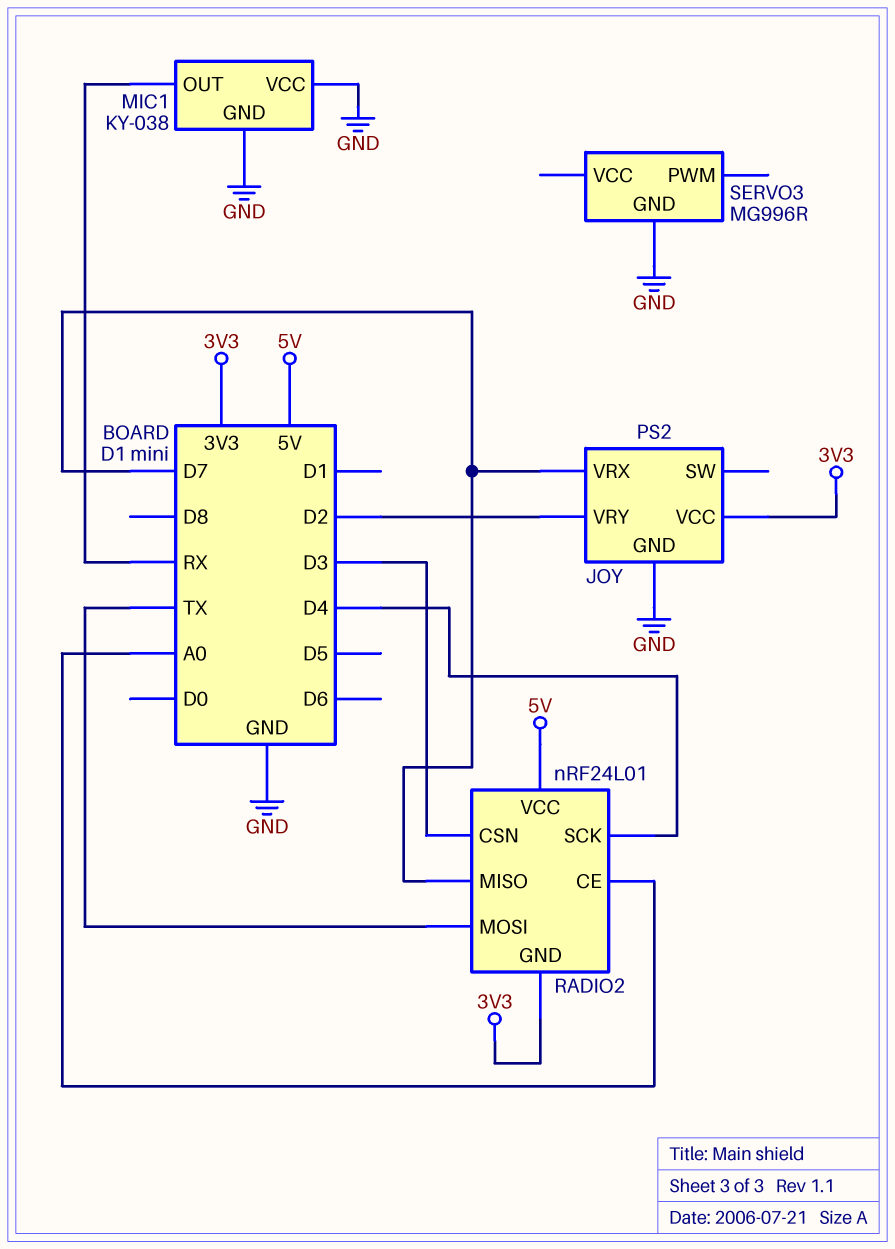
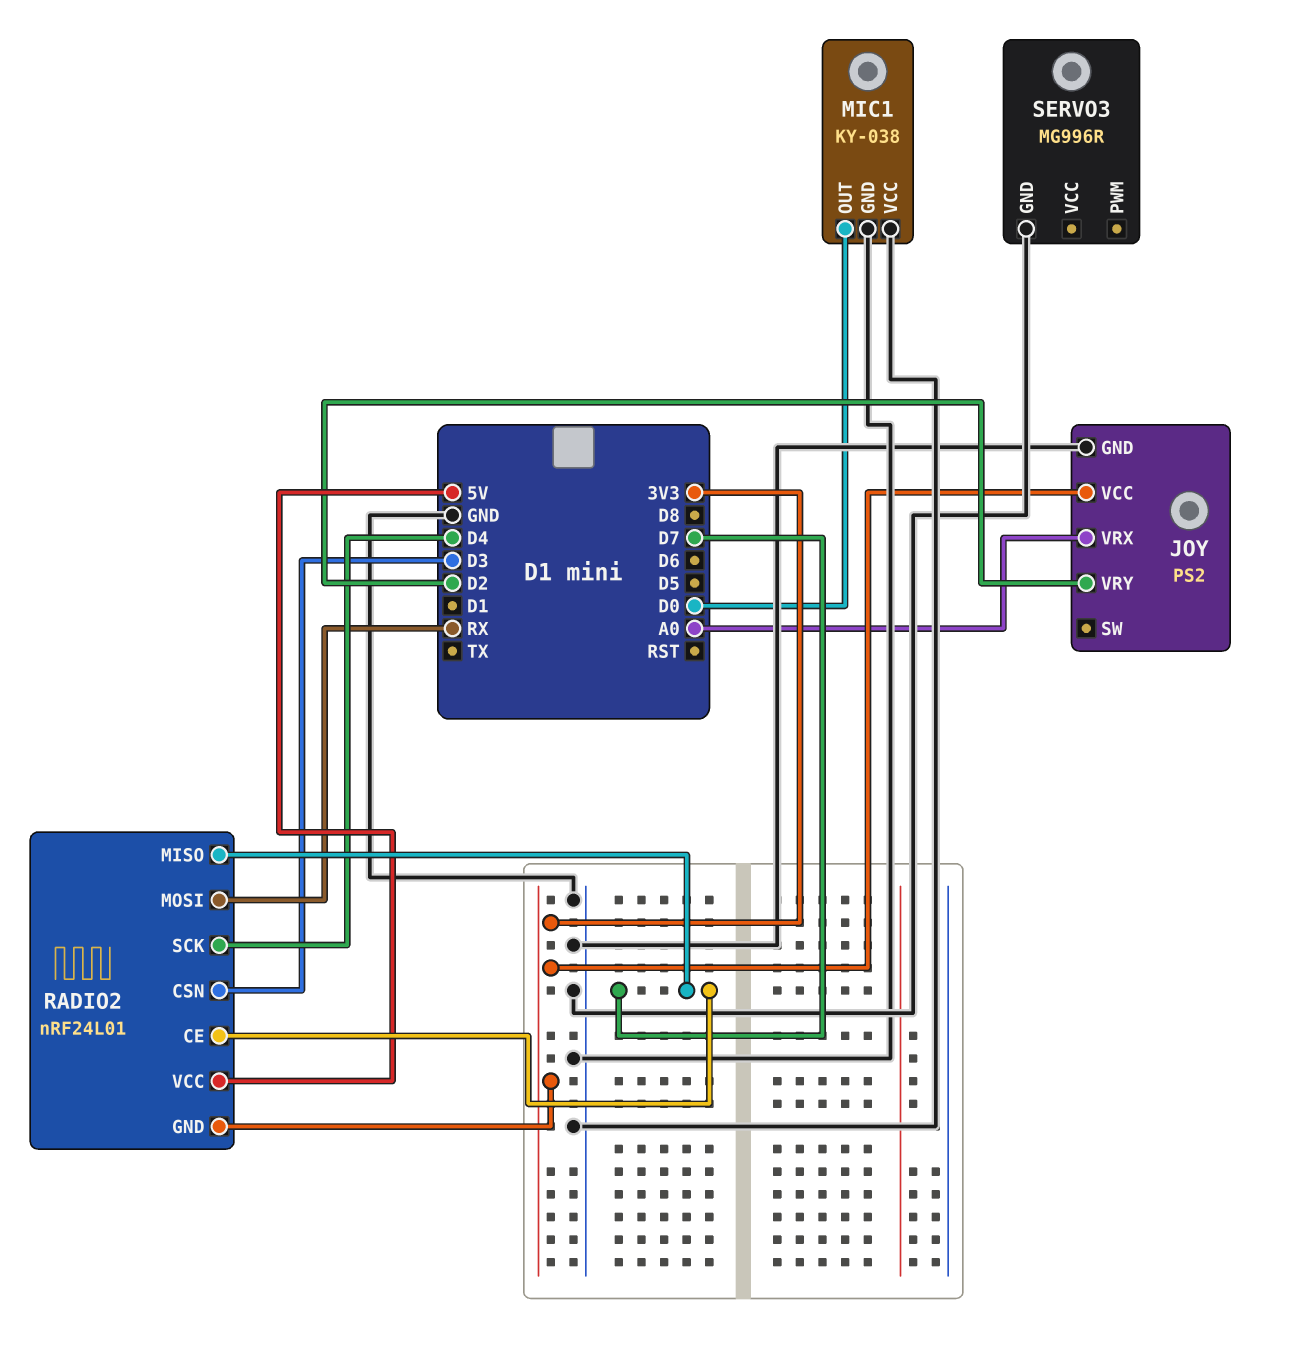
JOY pin VRX: D7 -> A0
MIC1 pin OUT: RX -> D0
RADIO2 pin CE: A0 -> D7
RADIO2 pin MOSI: TX -> RX

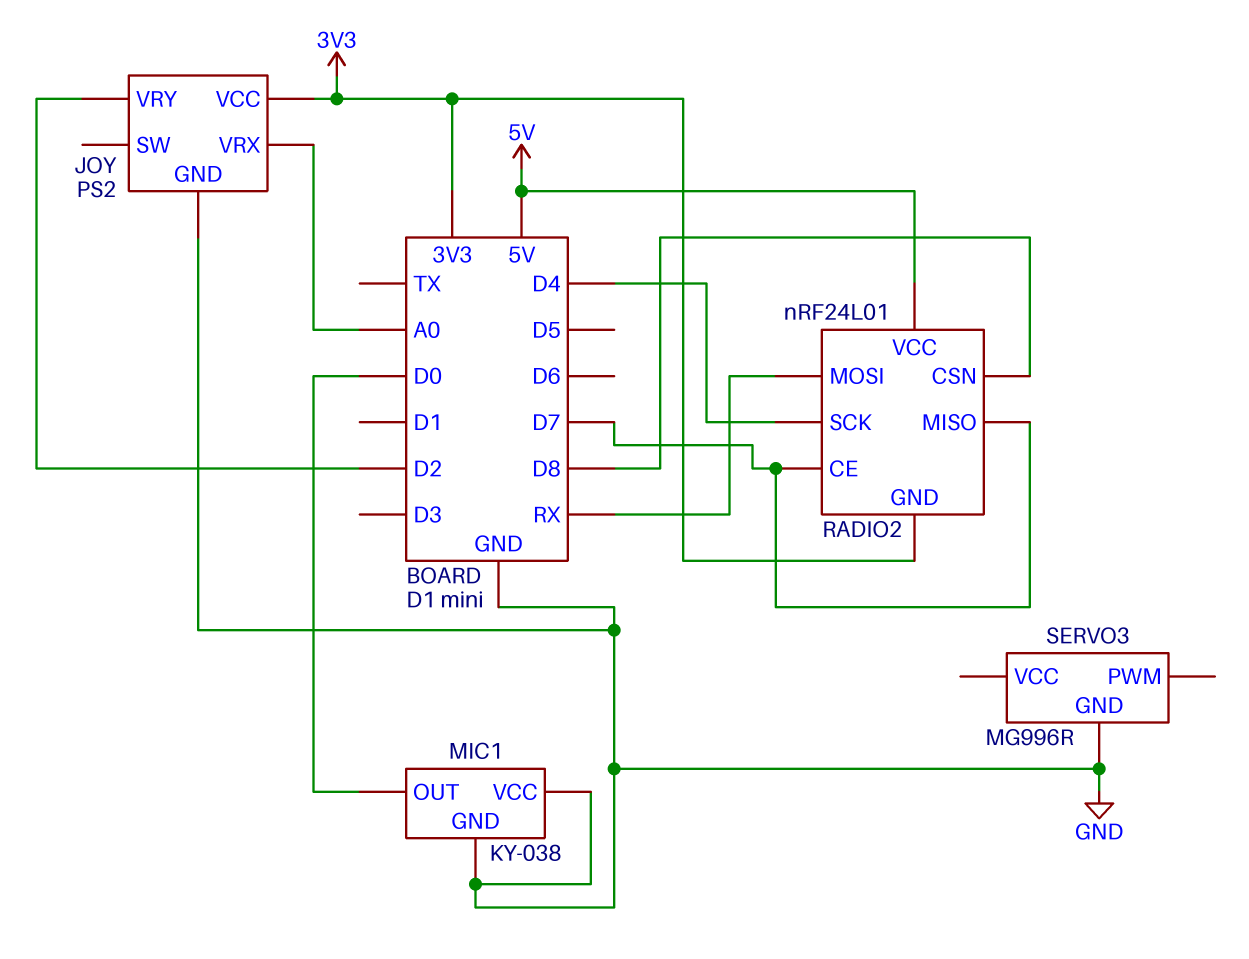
RADIO2 pin CSN: D3 -> D8

